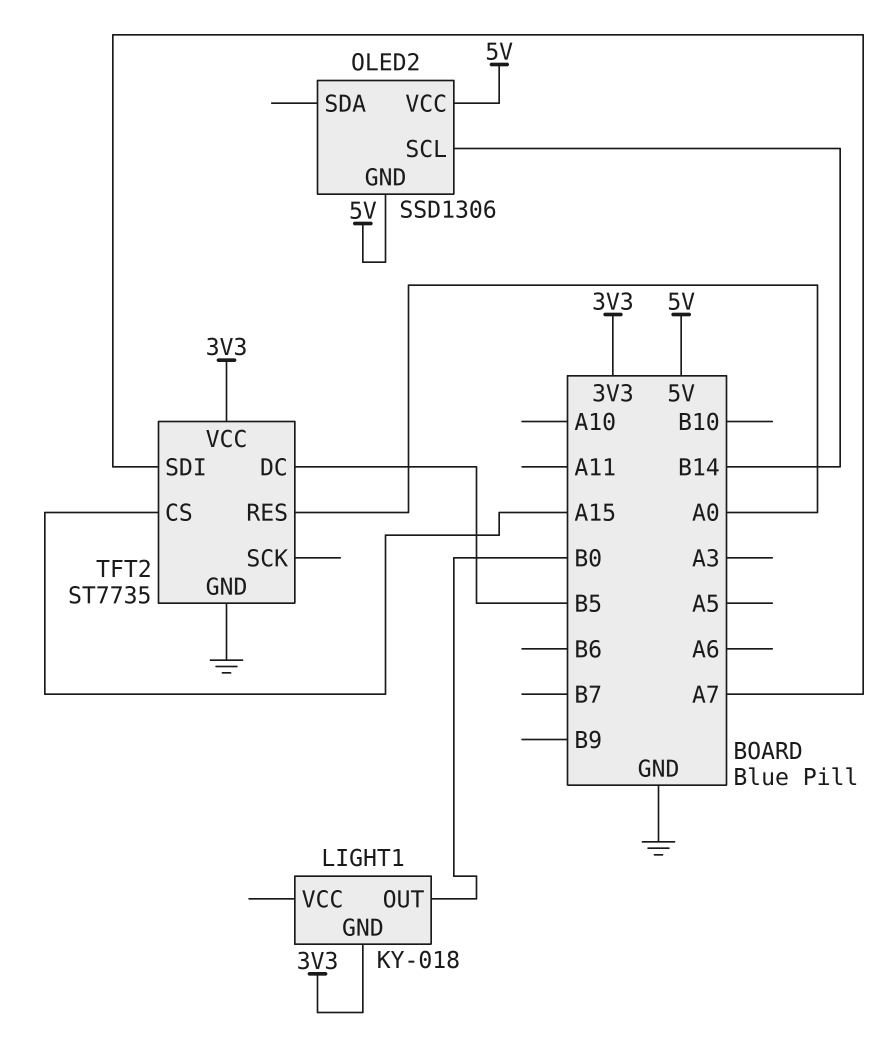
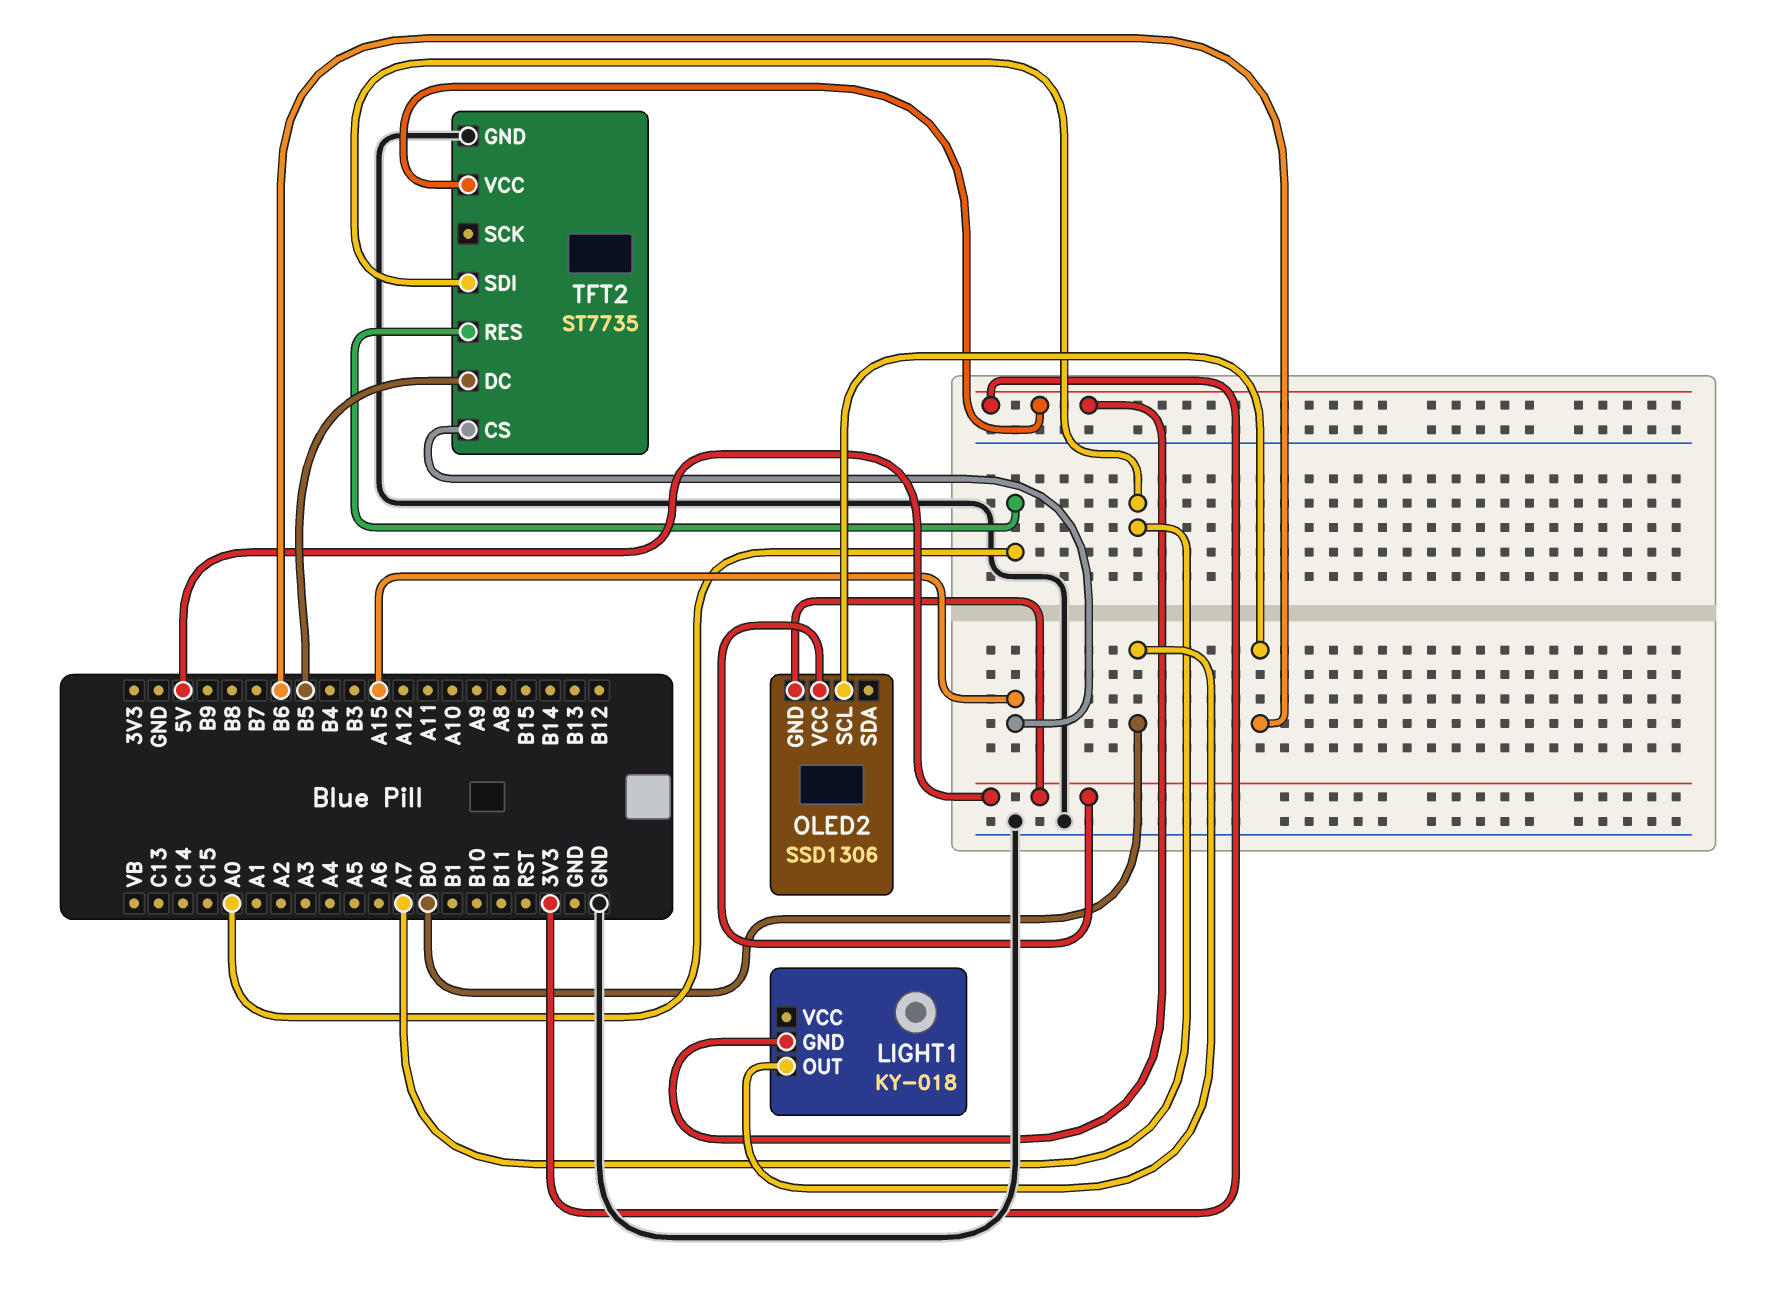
OLED2 pin SCL: B14 -> B6

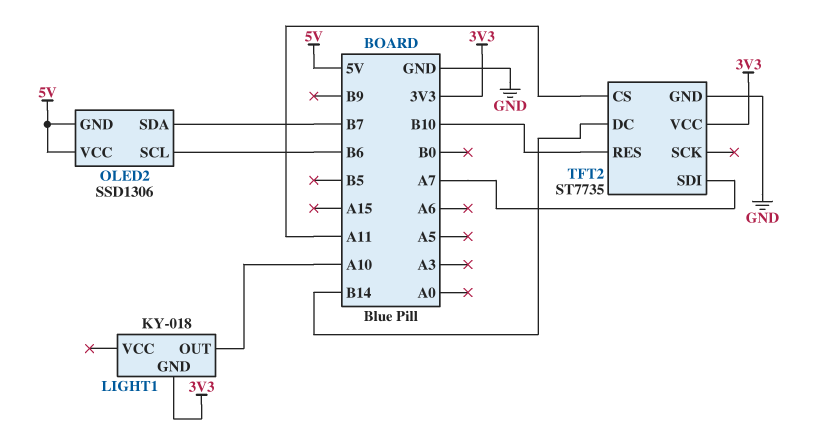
LIGHT1 pin OUT: B0 -> A10
OLED2 pin SDA: none -> B7
TFT2 pin CS: A15 -> A11
TFT2 pin DC: B5 -> B14
TFT2 pin RES: A0 -> B10

